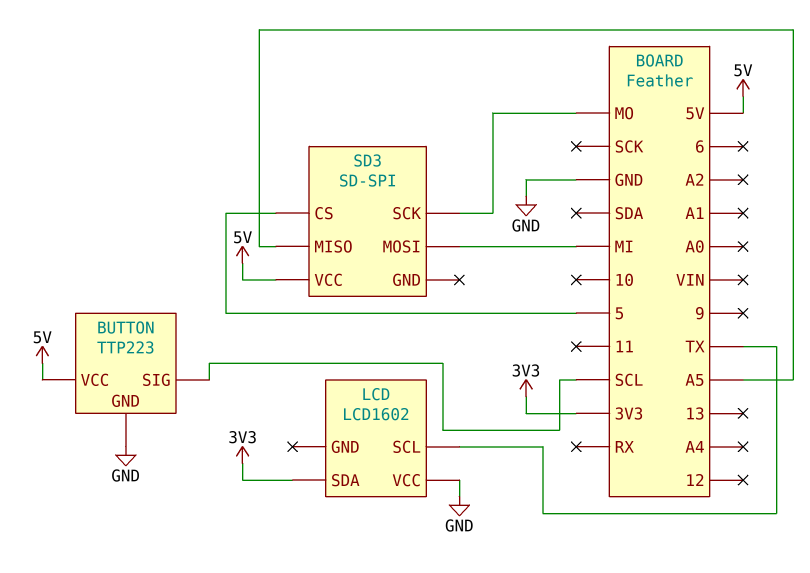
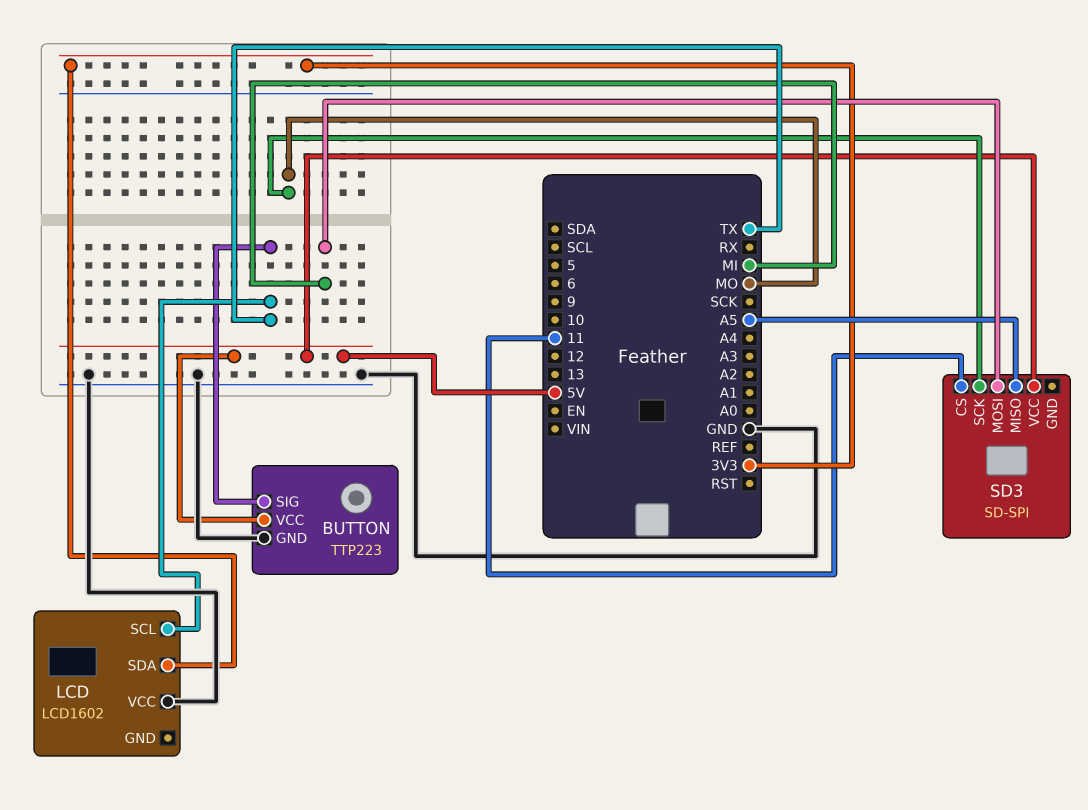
BUTTON pin SIG: SCL -> TX
SD3 pin CS: 5 -> 11

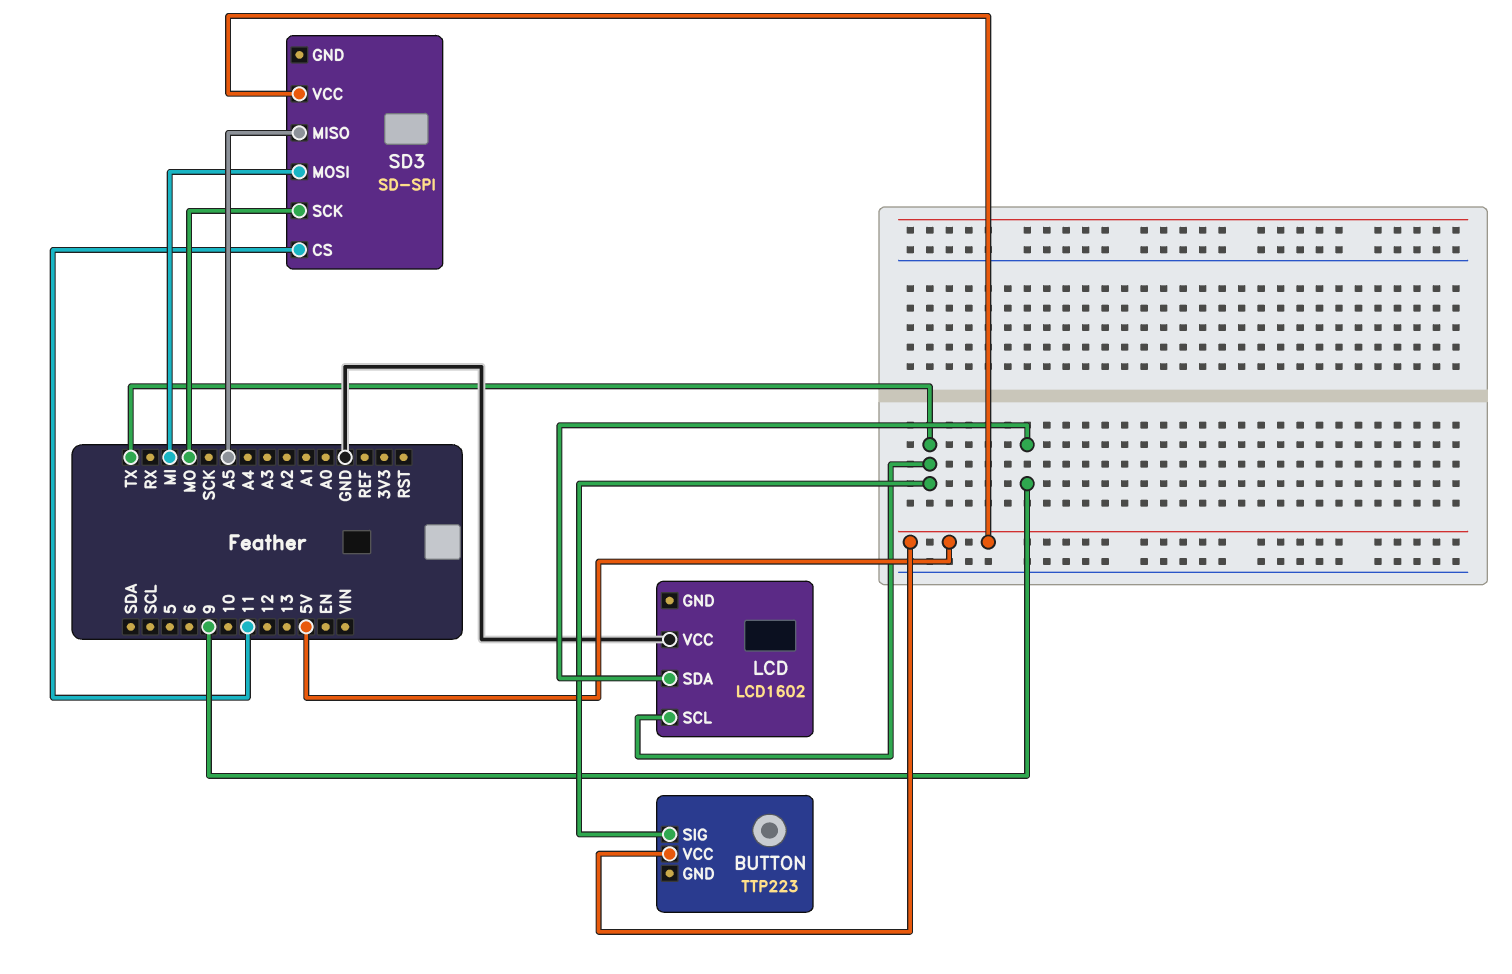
BUTTON pin GND: GND -> none
LCD pin SDA: 3V3 -> 9

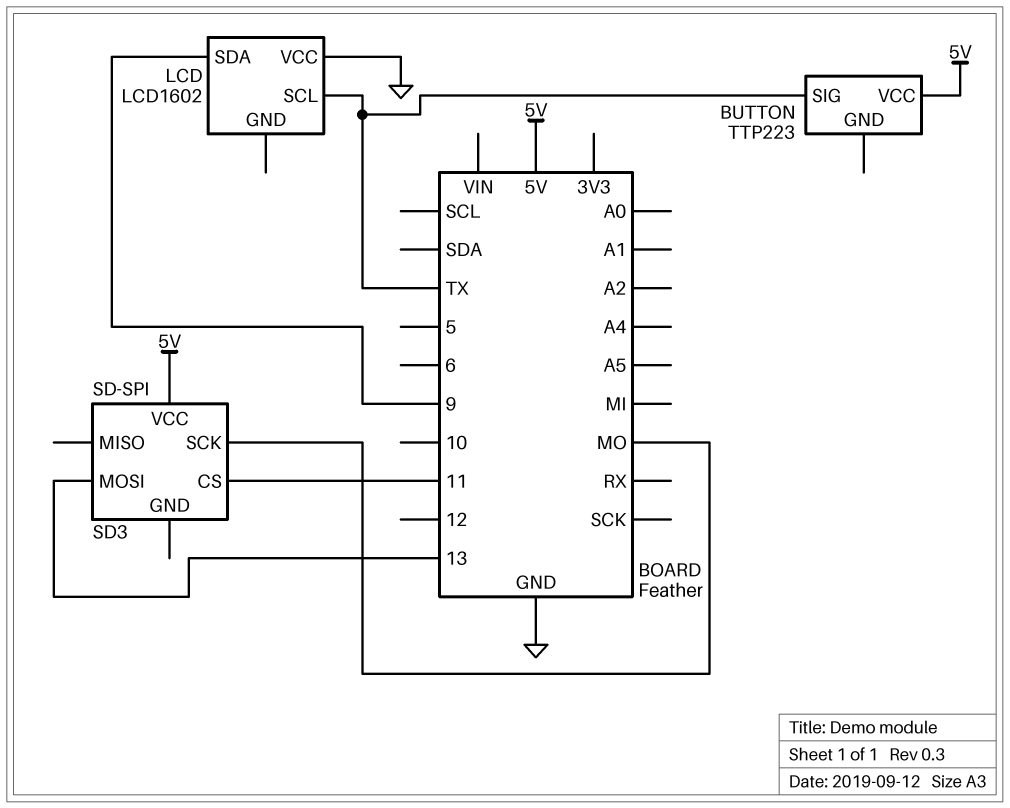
SD3 pin MISO: A5 -> none
SD3 pin MOSI: MI -> 13

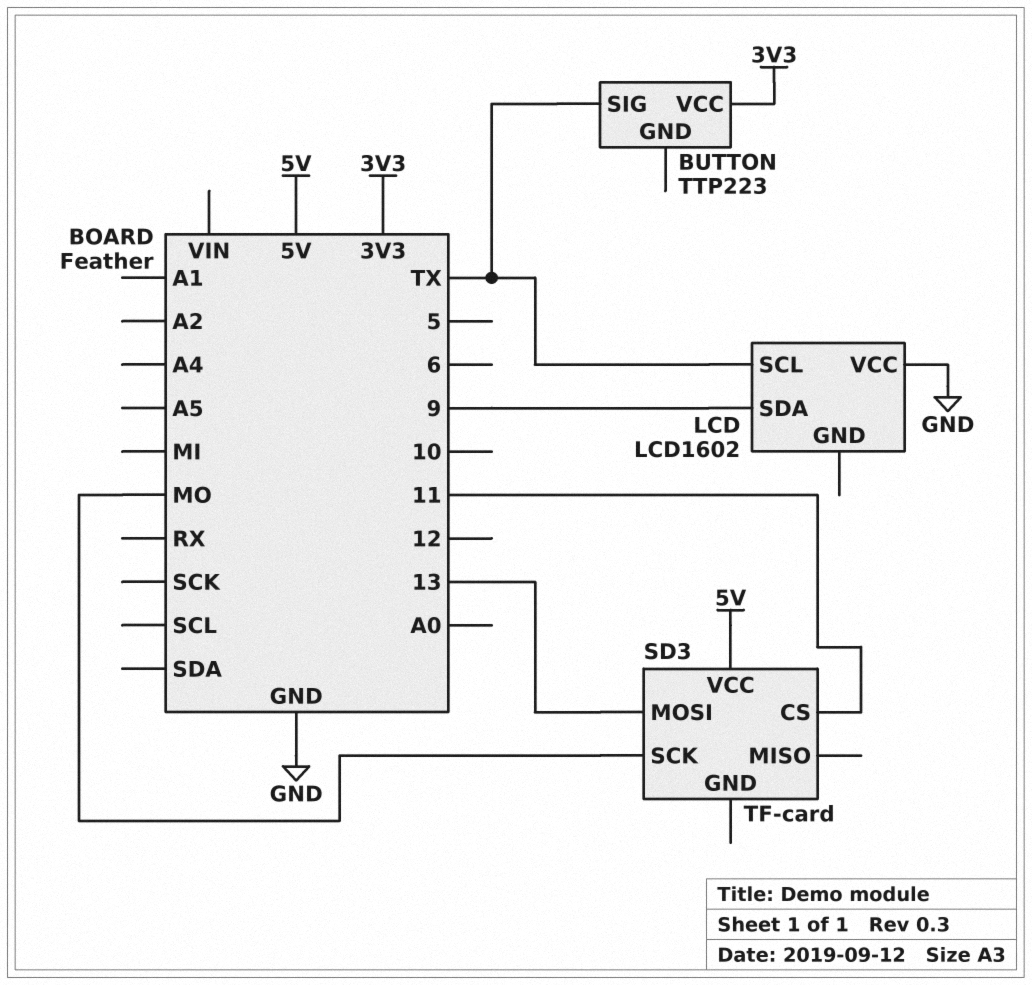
BUTTON pin VCC: 5V -> 3V3
SD3: SD-SPI -> TF-card

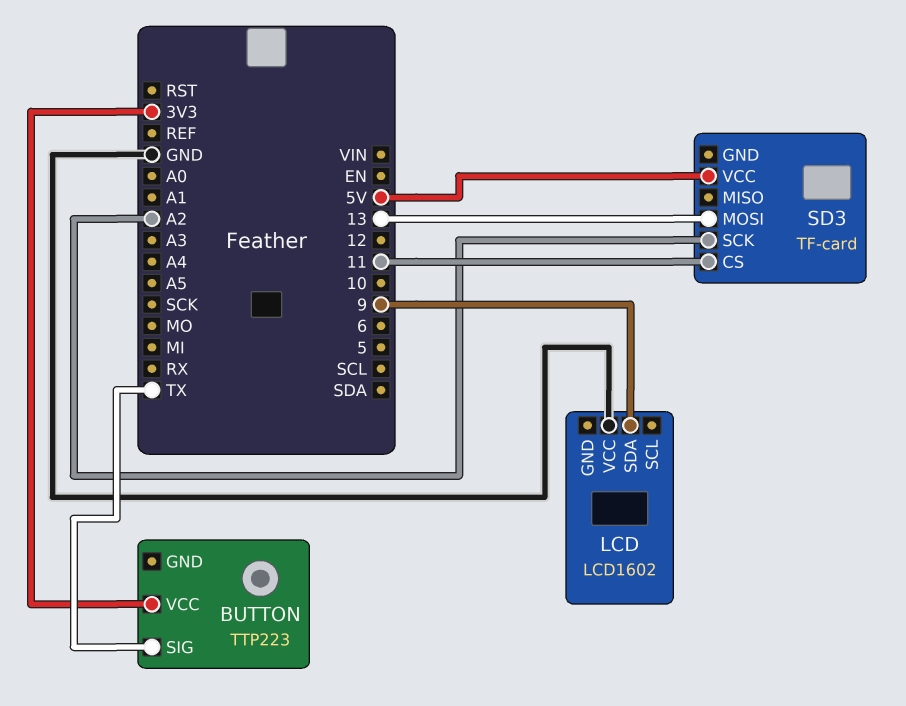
LCD pin SCL: TX -> none
SD3 pin SCK: MO -> A2

